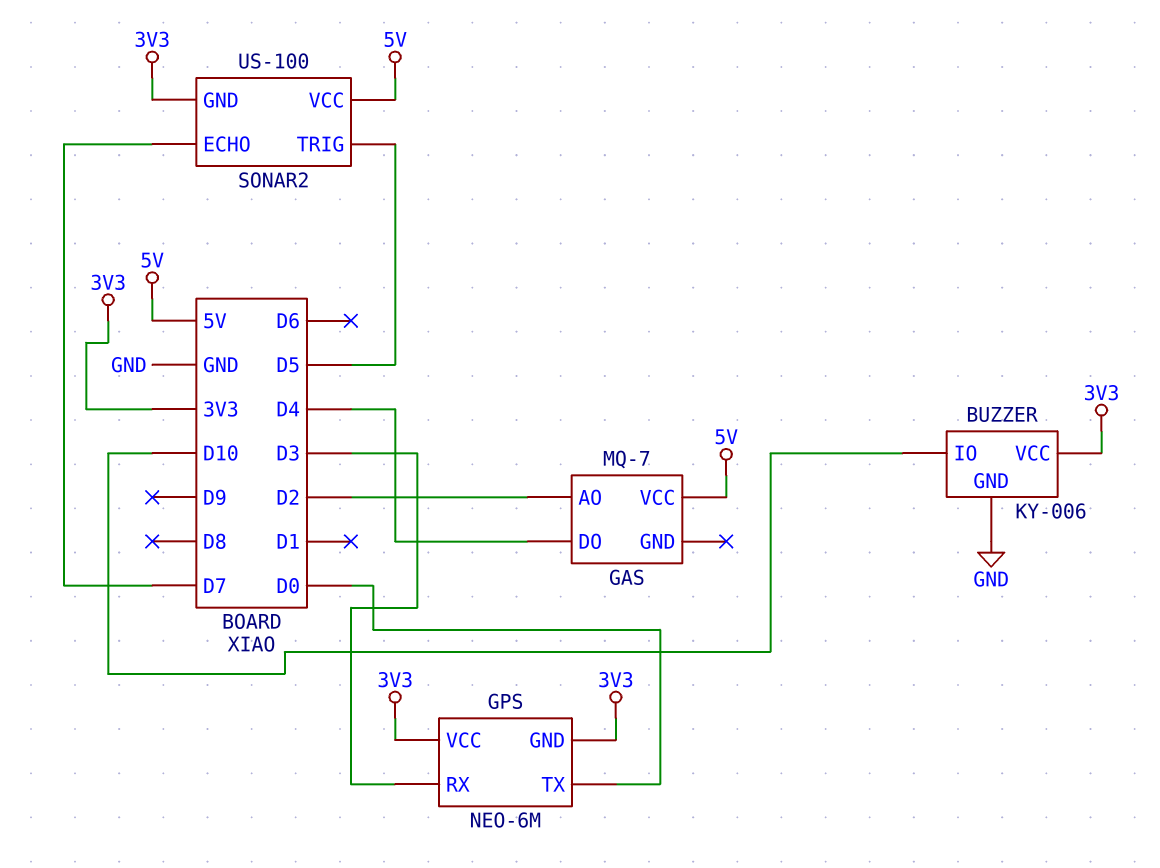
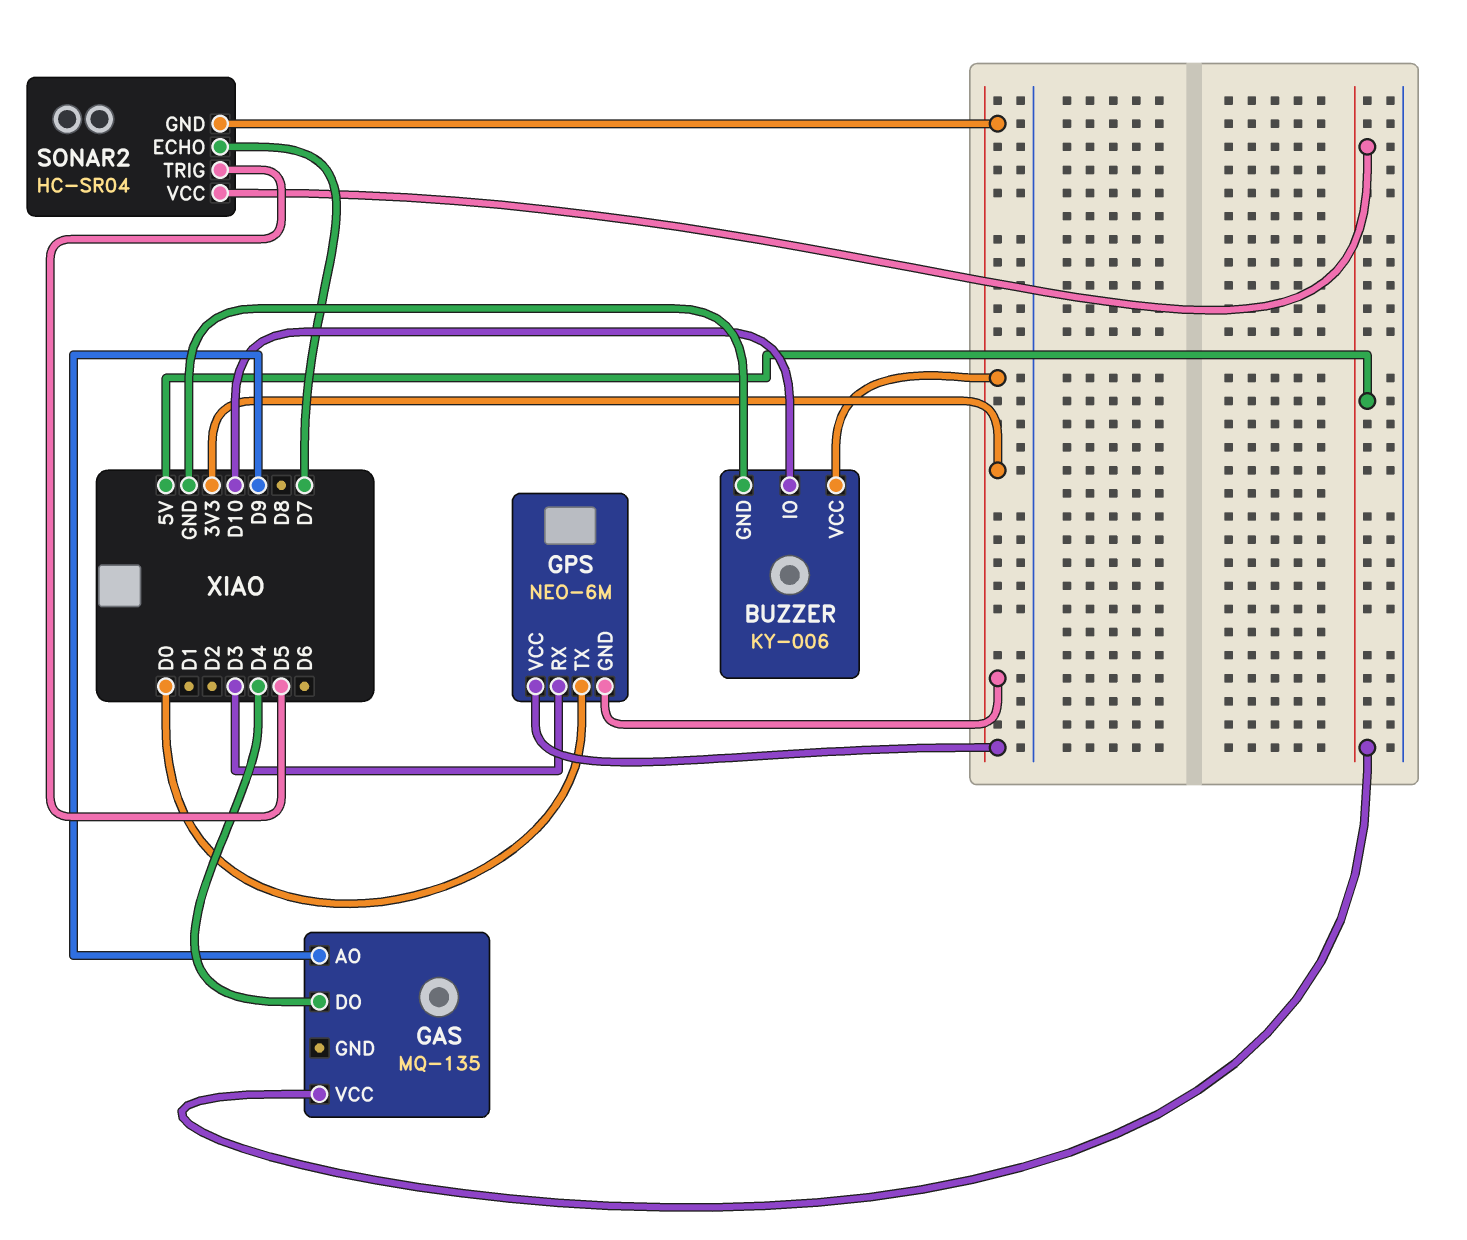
GAS: MQ-7 -> MQ-135
GAS pin AO: D2 -> D9
SONAR2: US-100 -> HC-SR04

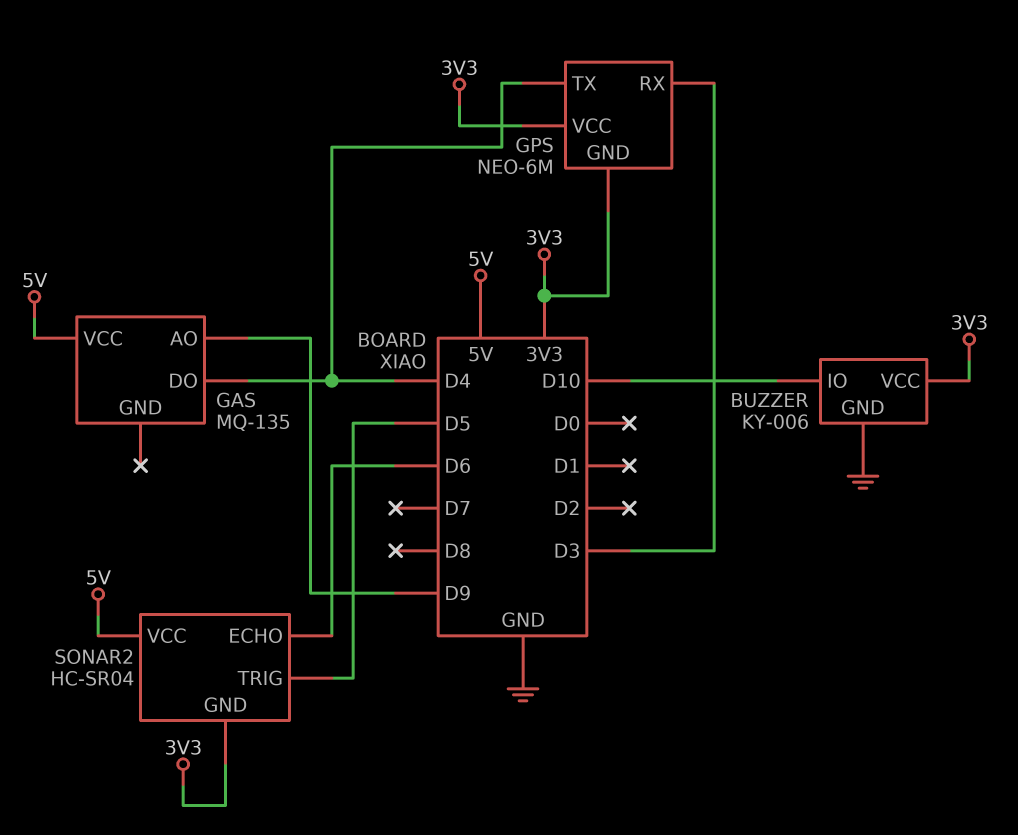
GPS pin TX: D0 -> D4
SONAR2 pin ECHO: D7 -> D6

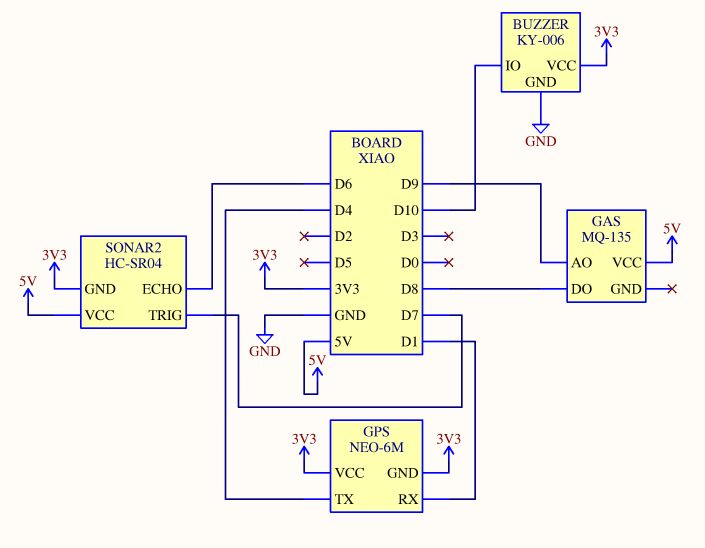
GAS pin DO: D4 -> D8
GPS pin RX: D3 -> D1
SONAR2 pin TRIG: D5 -> D7

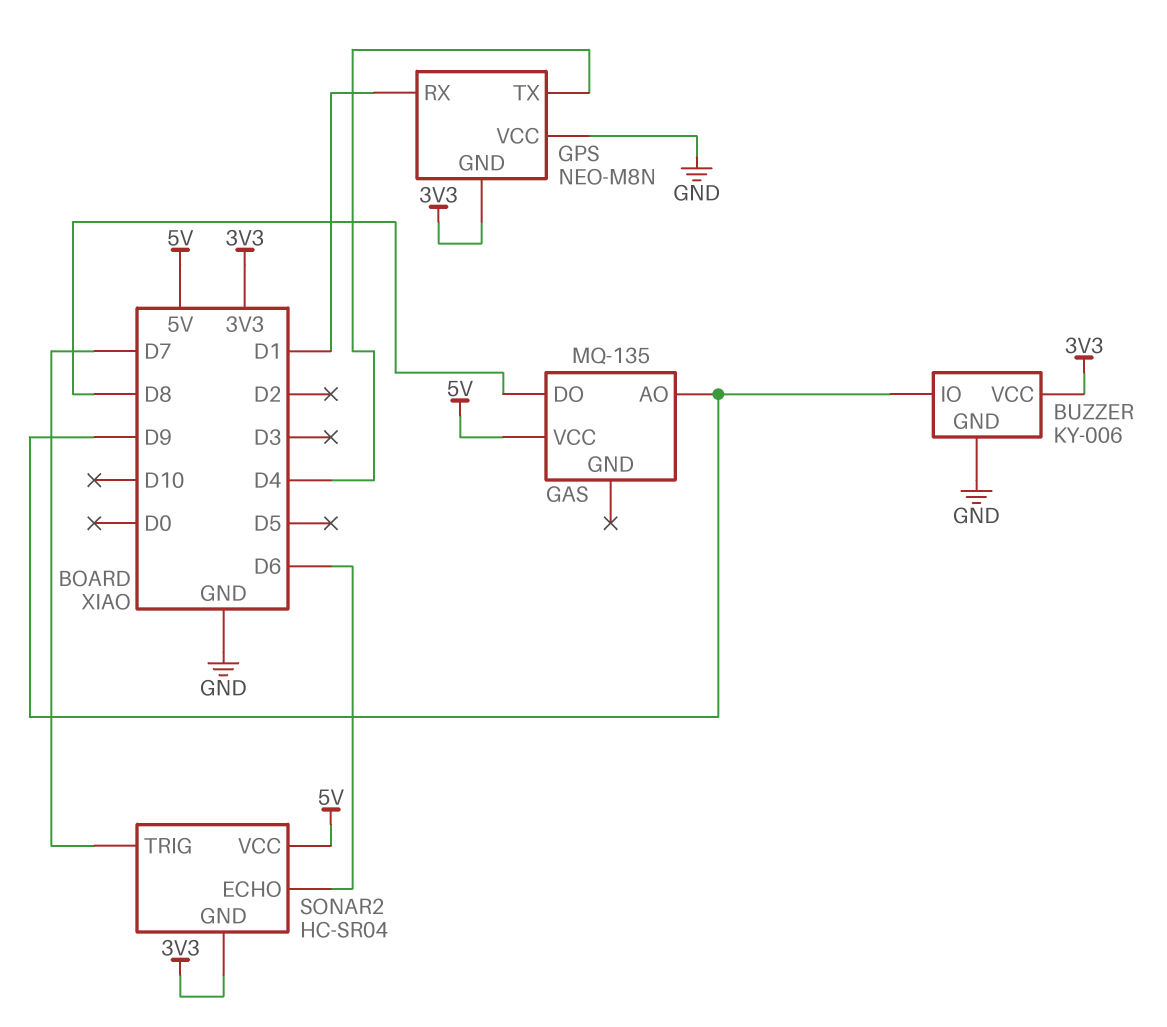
BUZZER pin IO: D10 -> D9
GPS: NEO-6M -> NEO-M8N
GPS pin VCC: 3V3 -> GND

